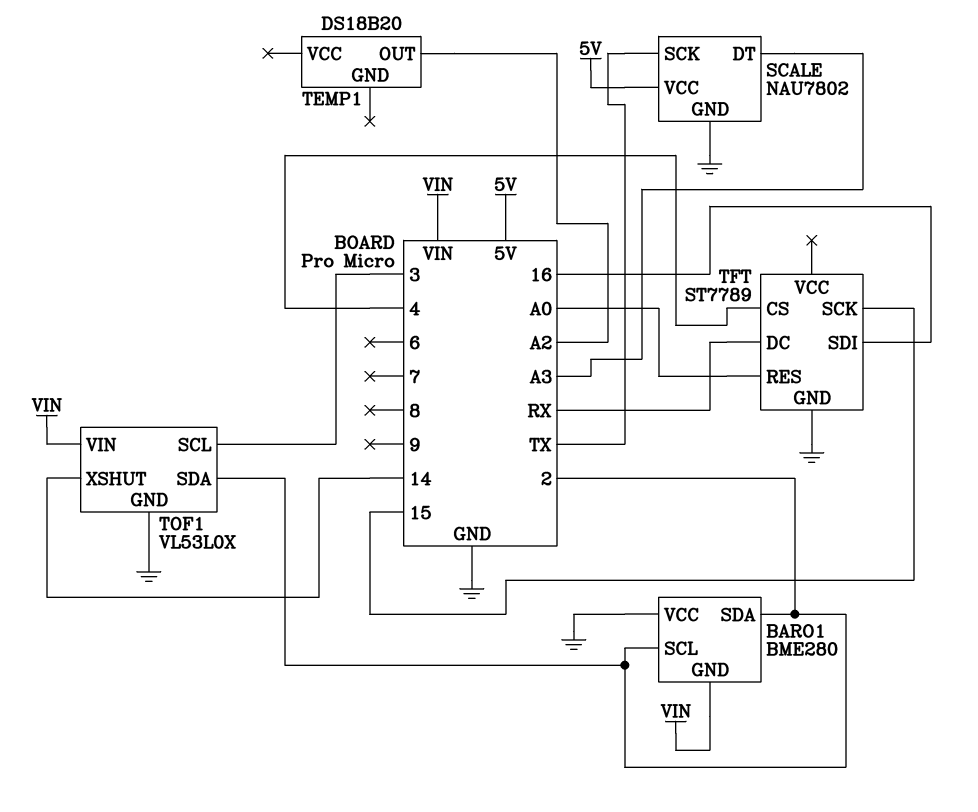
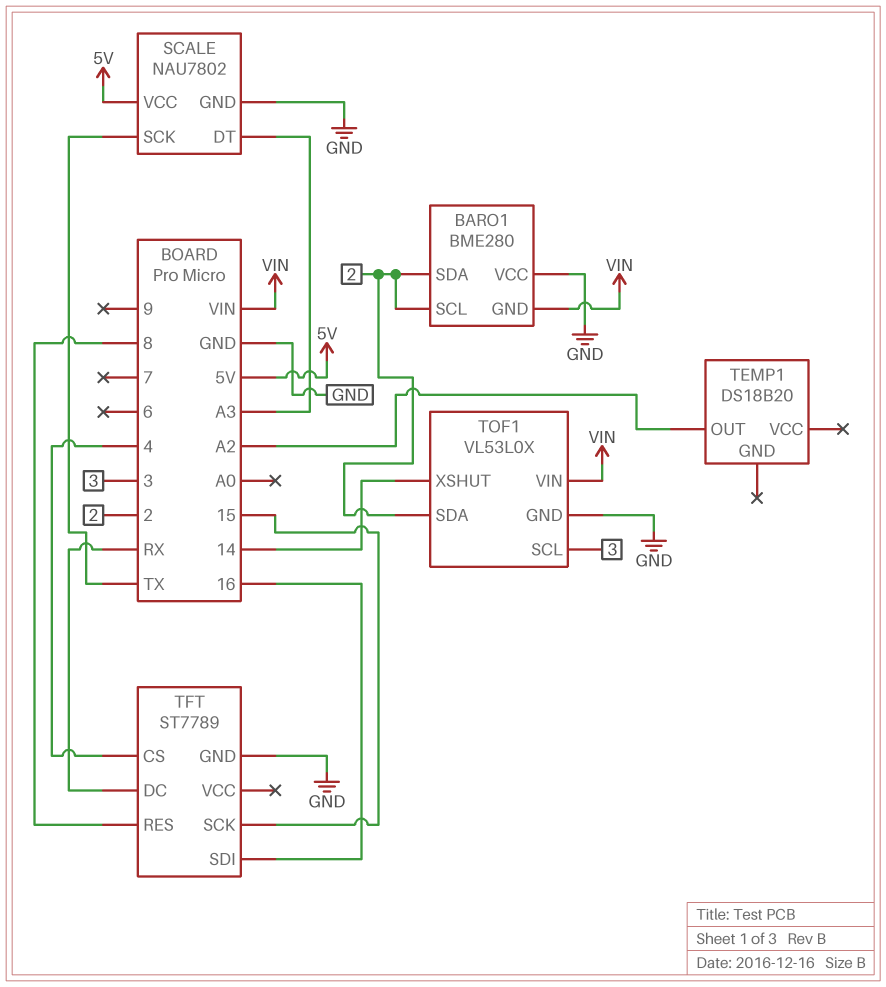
TFT pin RES: A0 -> 8

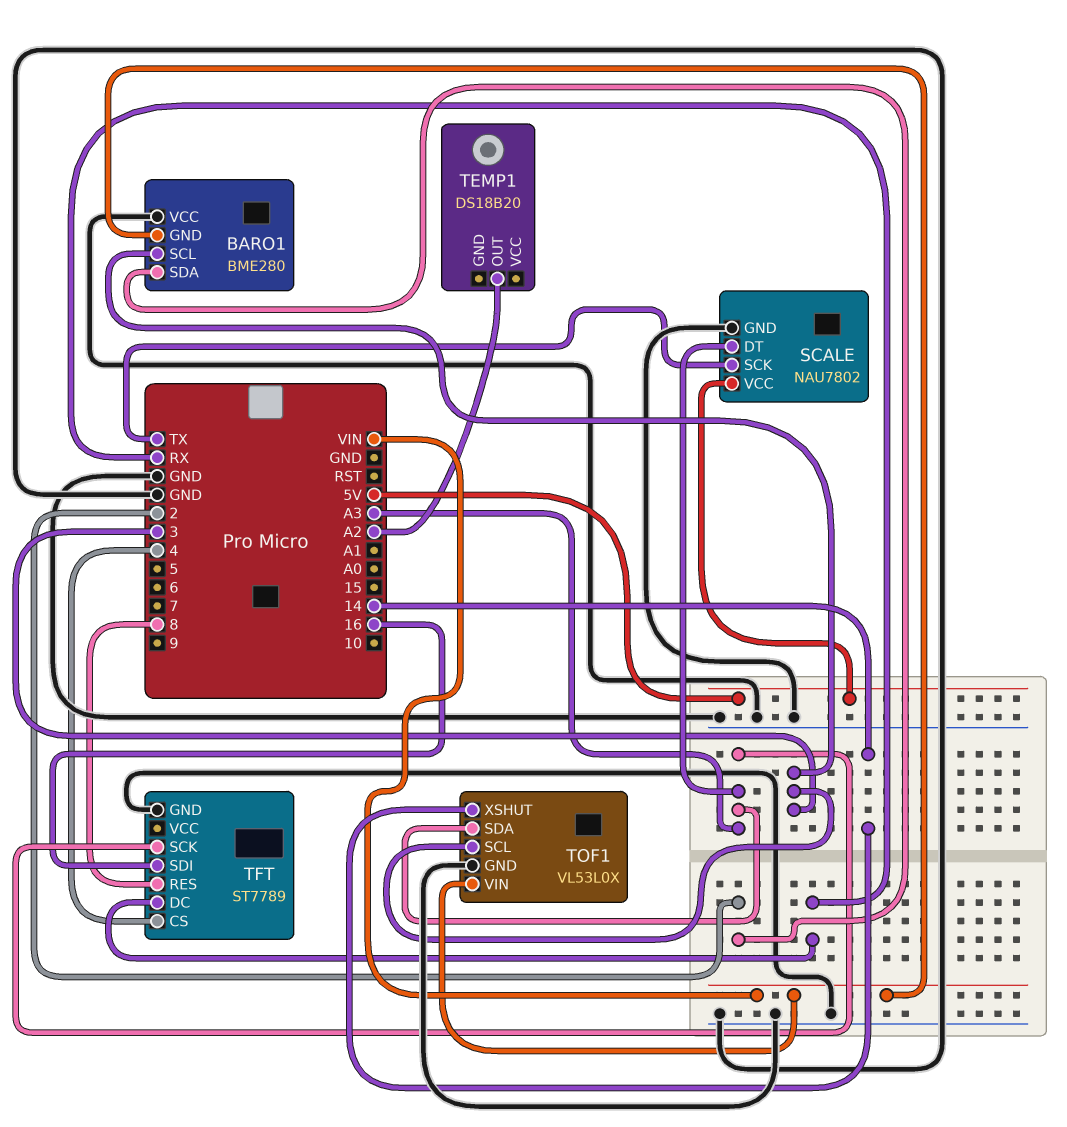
BARO1 pin SCL: 2 -> 3
TFT pin SCK: 15 -> A3
TOF1 pin SDA: 2 -> A3

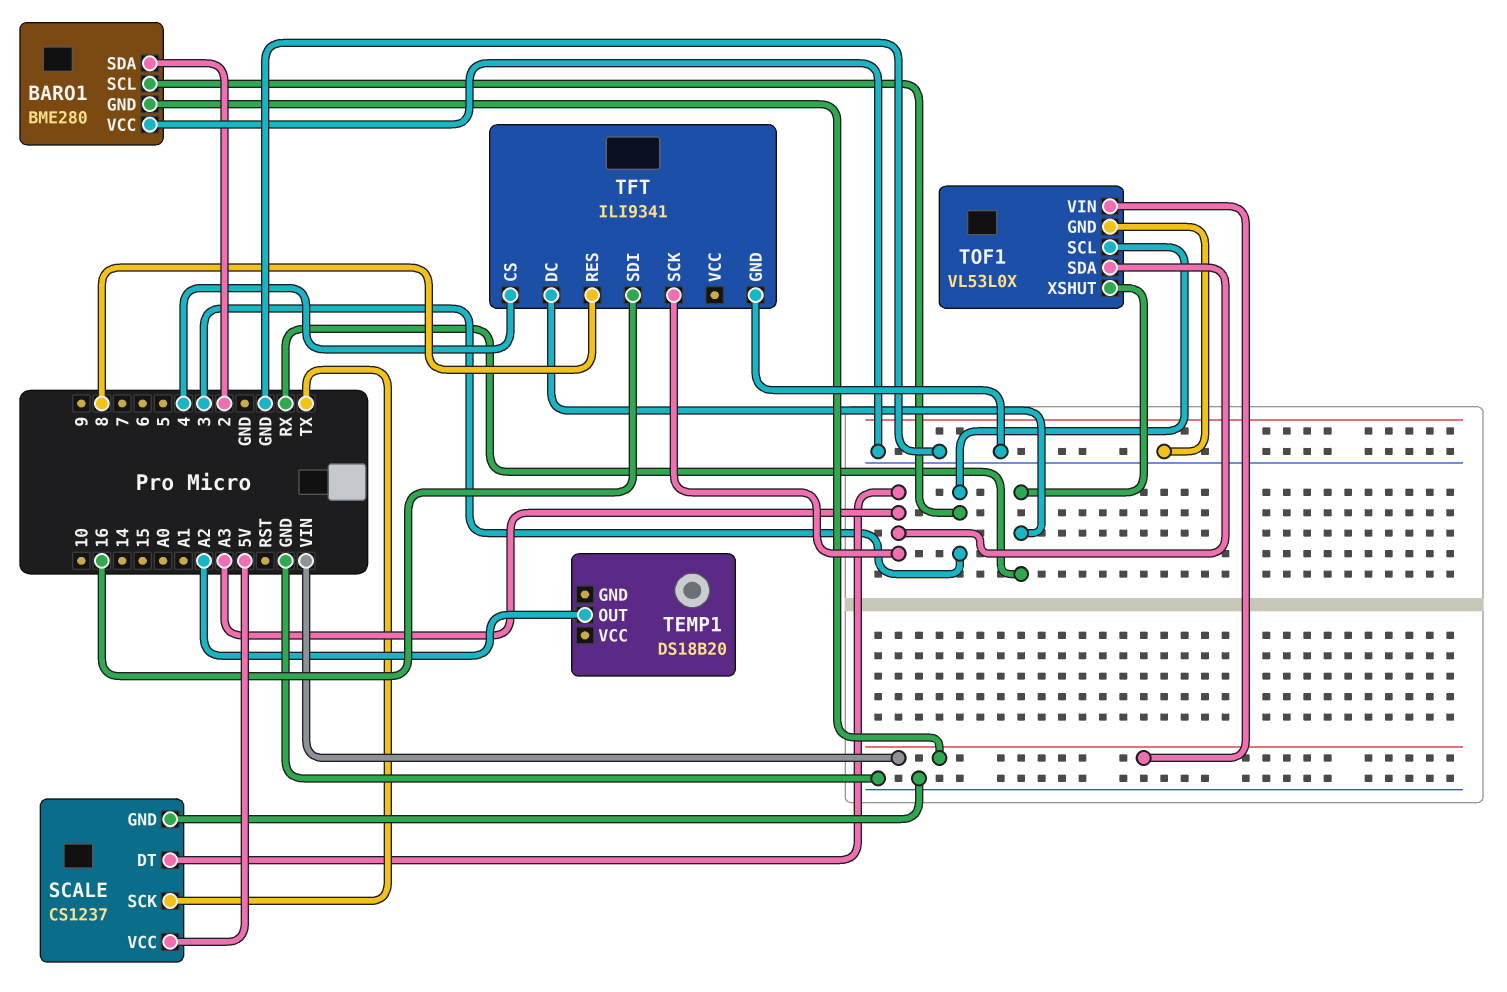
SCALE: NAU7802 -> CS1237
TFT: ST7789 -> ILI9341
TOF1 pin XSHUT: 14 -> RX

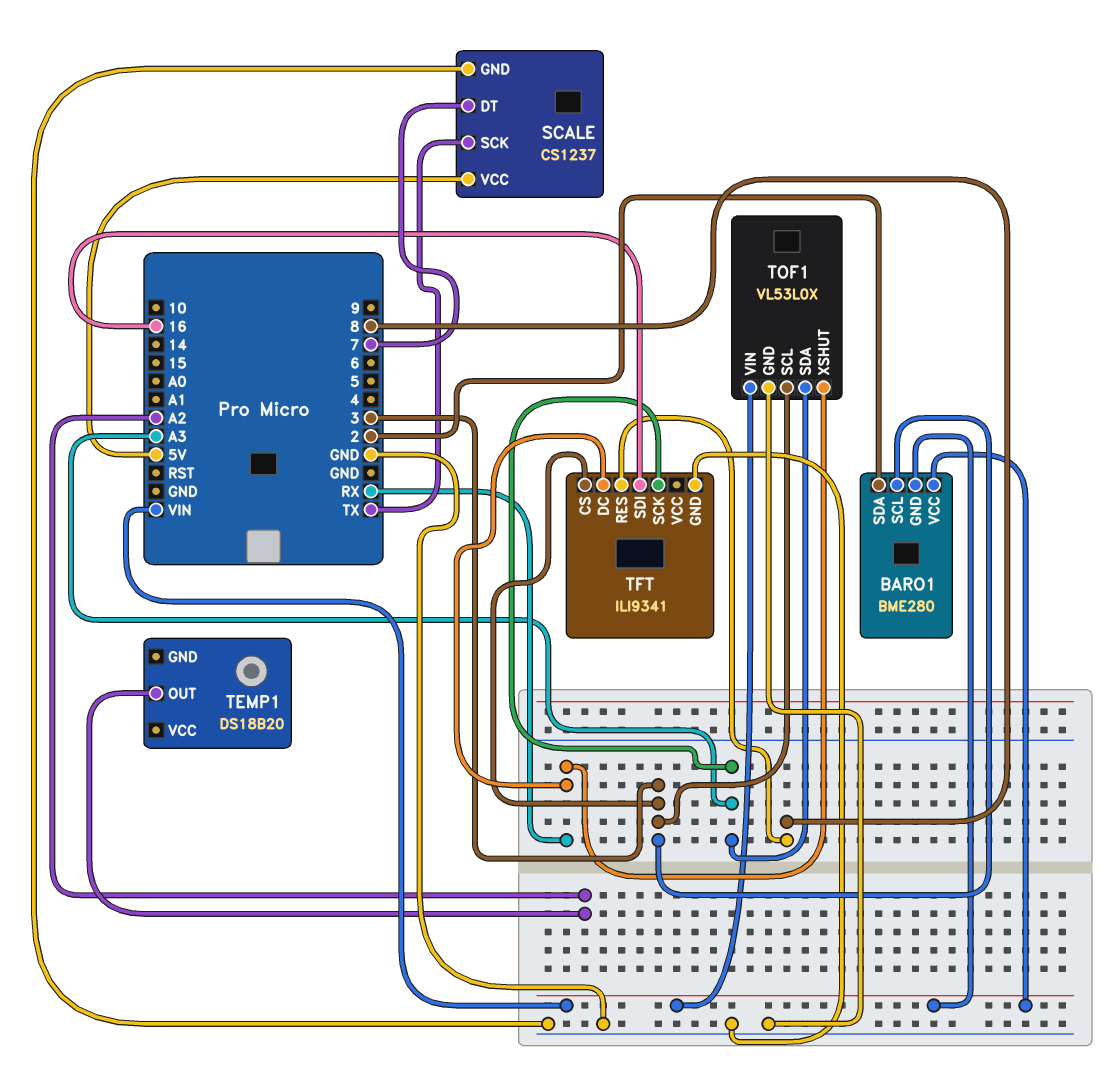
BARO1 pin VCC: GND -> VIN
SCALE pin DT: A3 -> 7
TFT pin CS: 4 -> 3

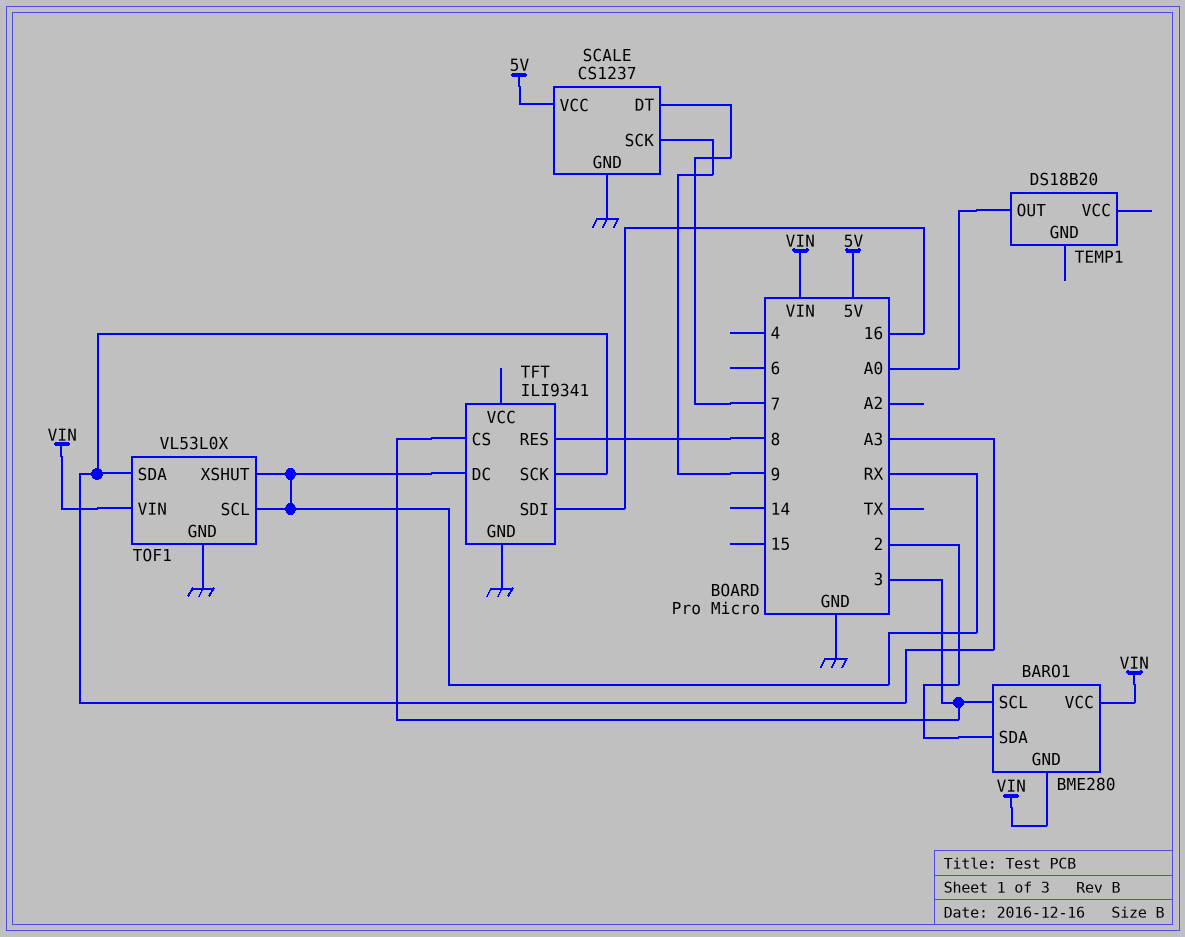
SCALE pin SCK: TX -> 9
TEMP1 pin OUT: A2 -> A0
TOF1 pin SCL: 3 -> RX

